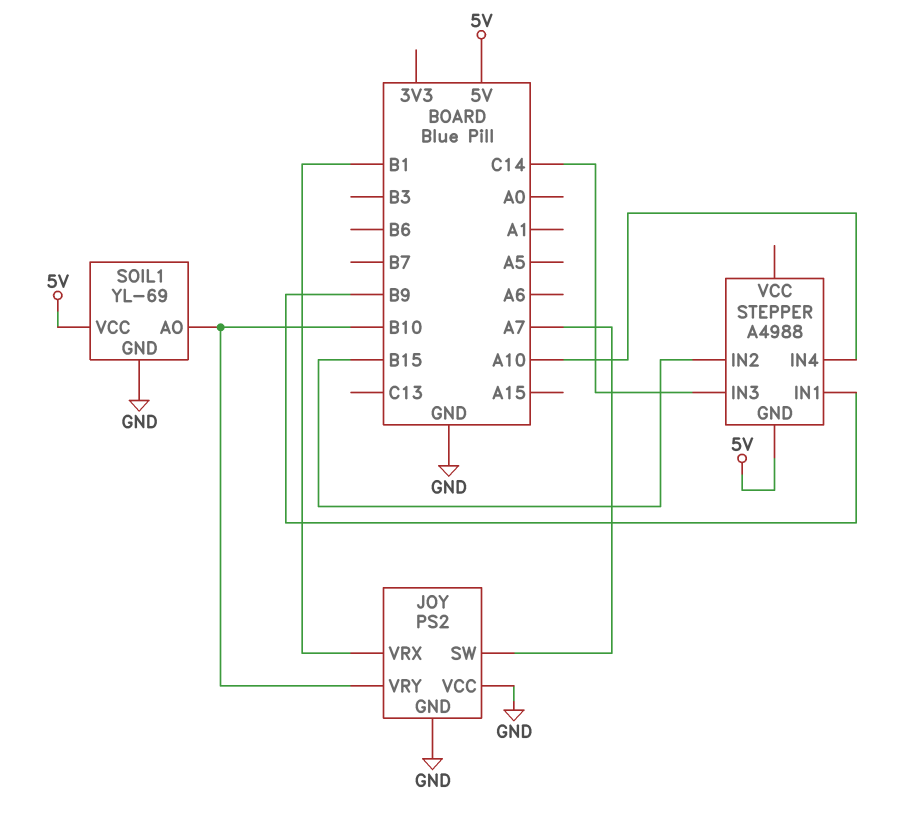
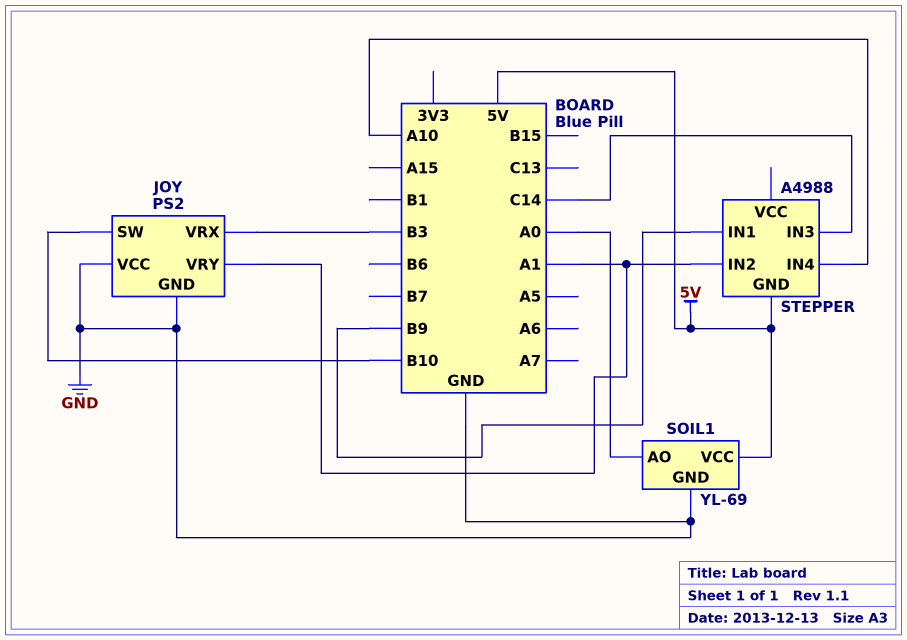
JOY pin SW: A7 -> B10
JOY pin VRX: B1 -> B3
JOY pin VRY: B10 -> A1
SOIL1 pin AO: B10 -> A0
STEPPER pin IN2: B15 -> A1

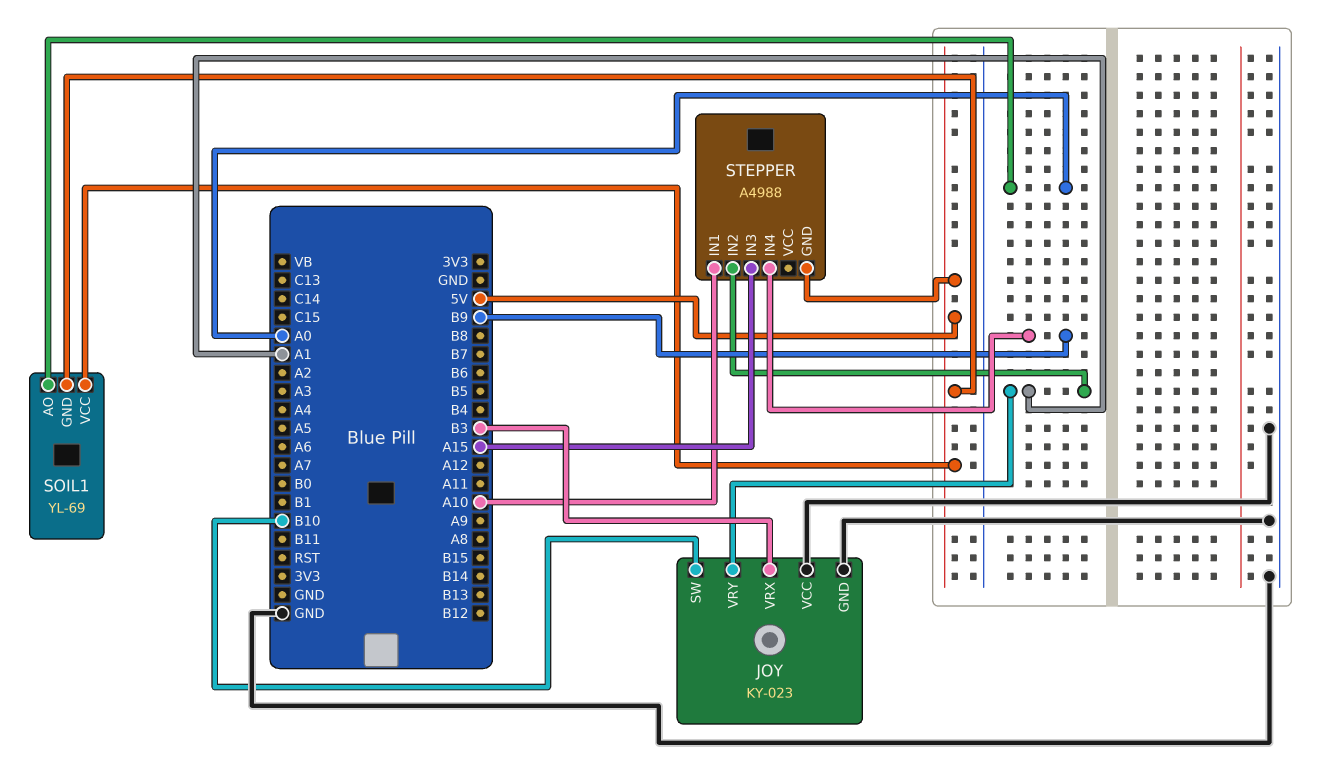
JOY: PS2 -> KY-023
SOIL1 pin GND: GND -> 5V
STEPPER pin IN1: B9 -> A10
STEPPER pin IN3: C14 -> A15
STEPPER pin IN4: A10 -> B9

